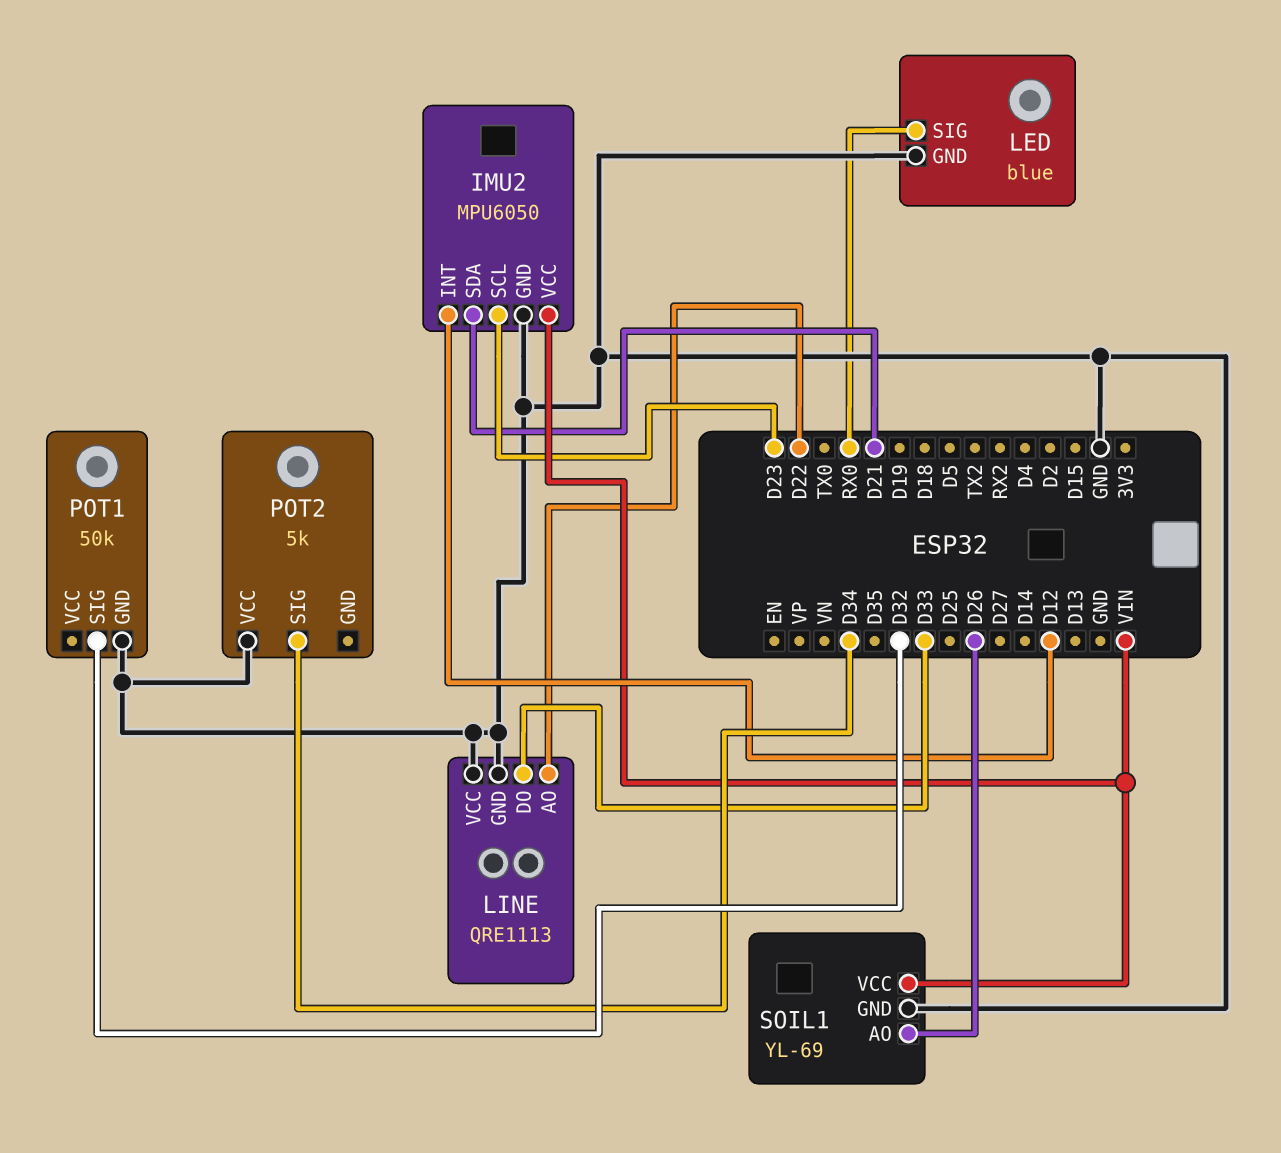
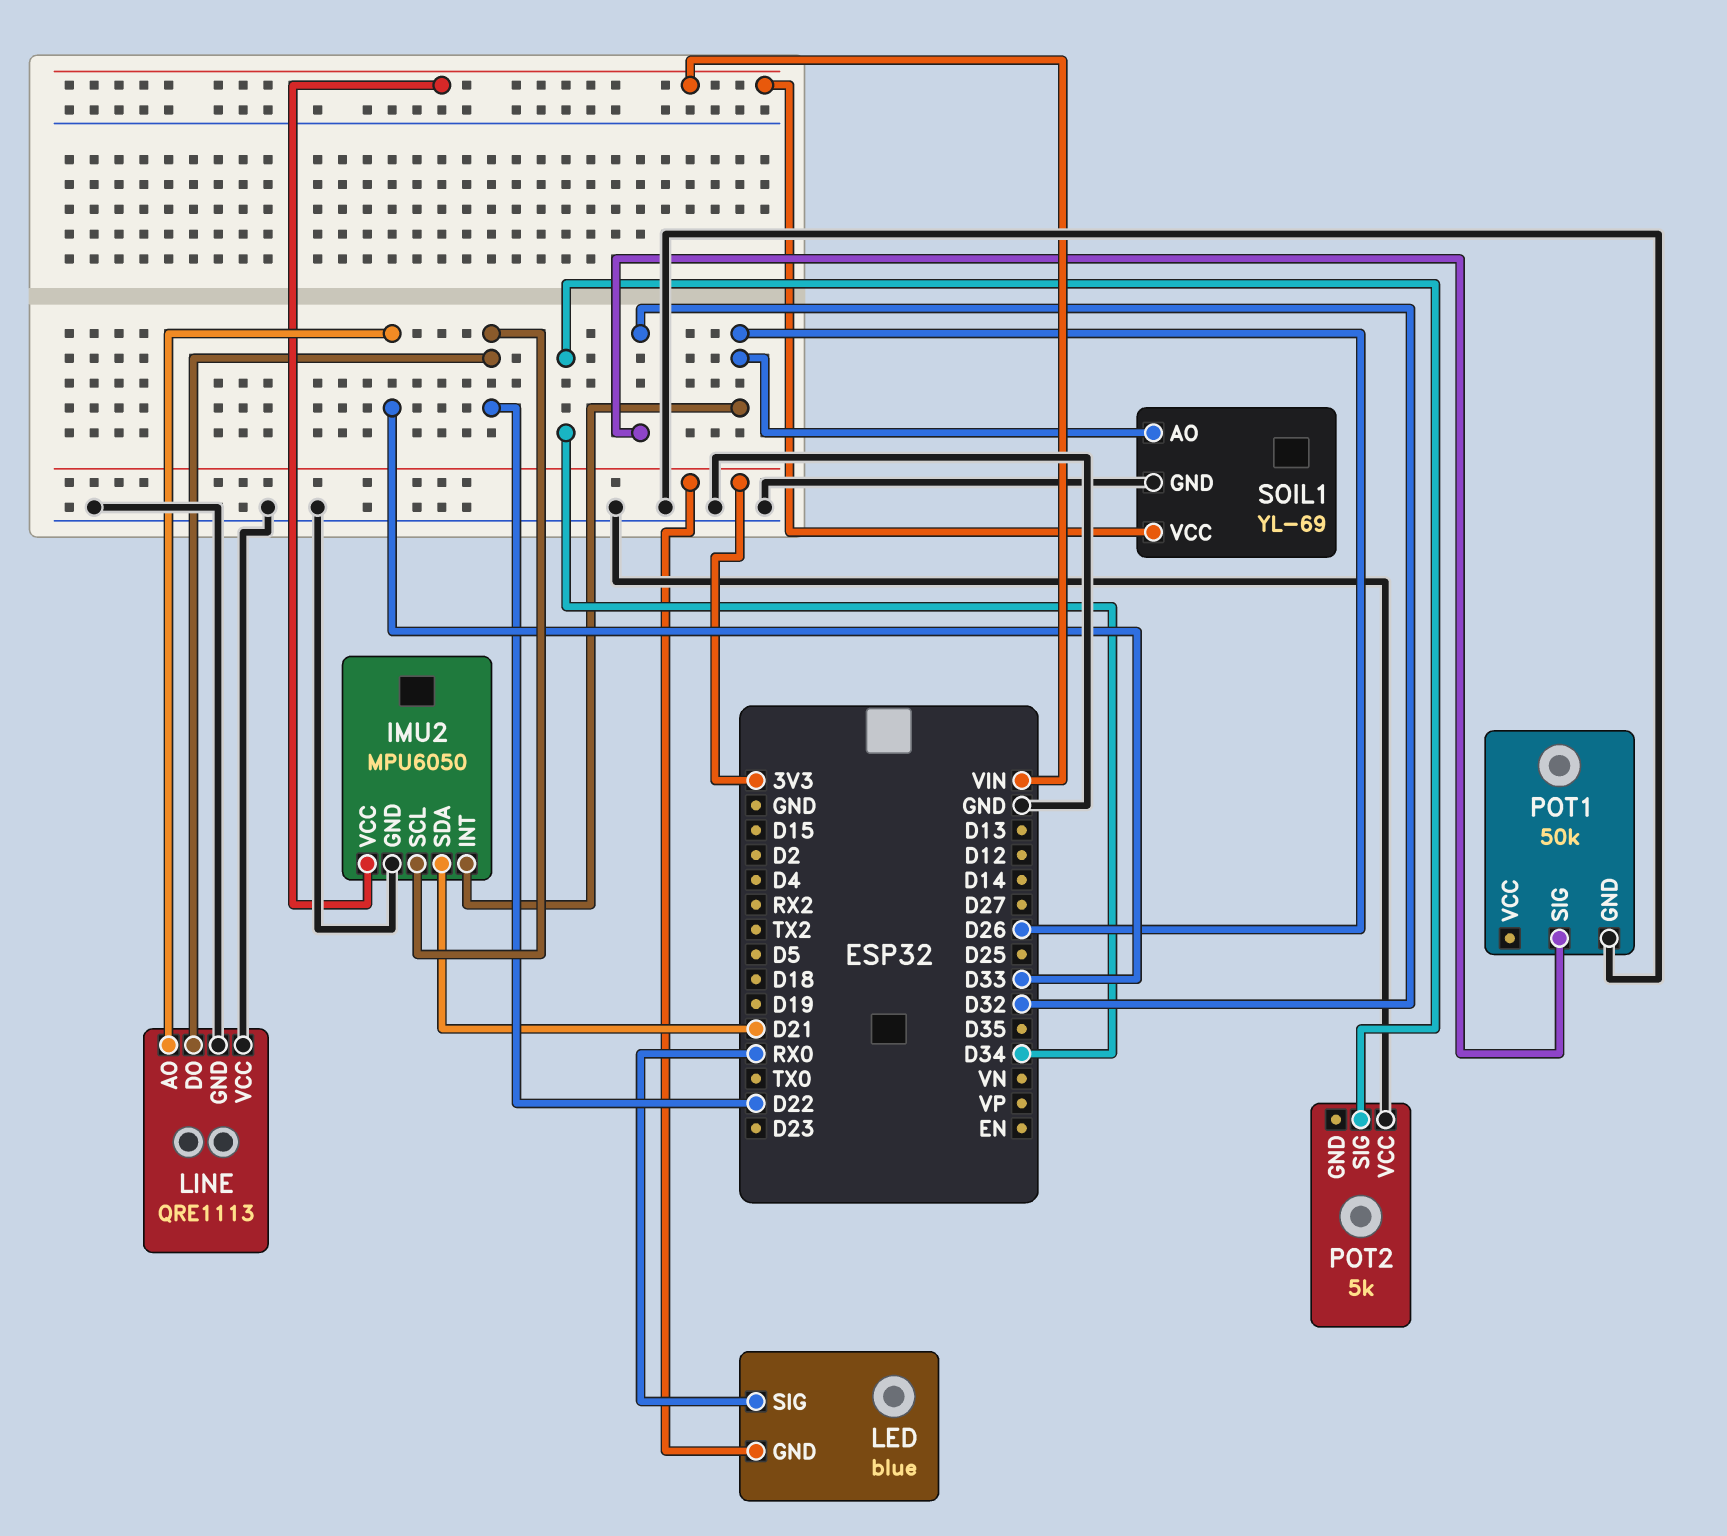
IMU2 pin INT: D12 -> D26
IMU2 pin SCL: D23 -> D22
LED pin GND: GND -> 3V3
LINE pin AO: D22 -> D33
LINE pin DO: D33 -> D22

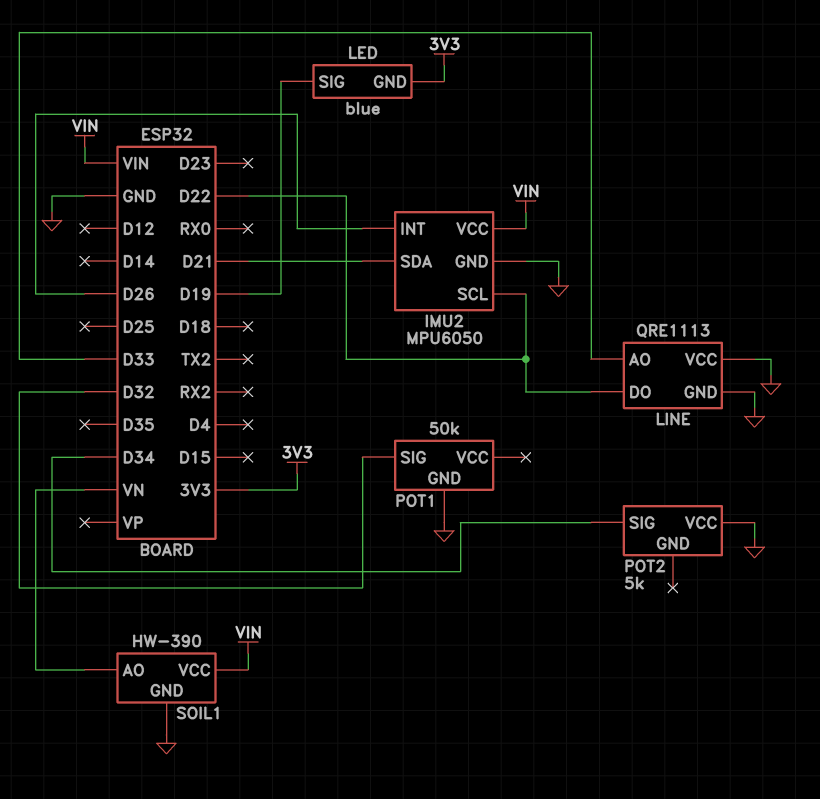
LED pin SIG: RX0 -> D19
SOIL1: YL-69 -> HW-390
SOIL1 pin AO: D26 -> VN

